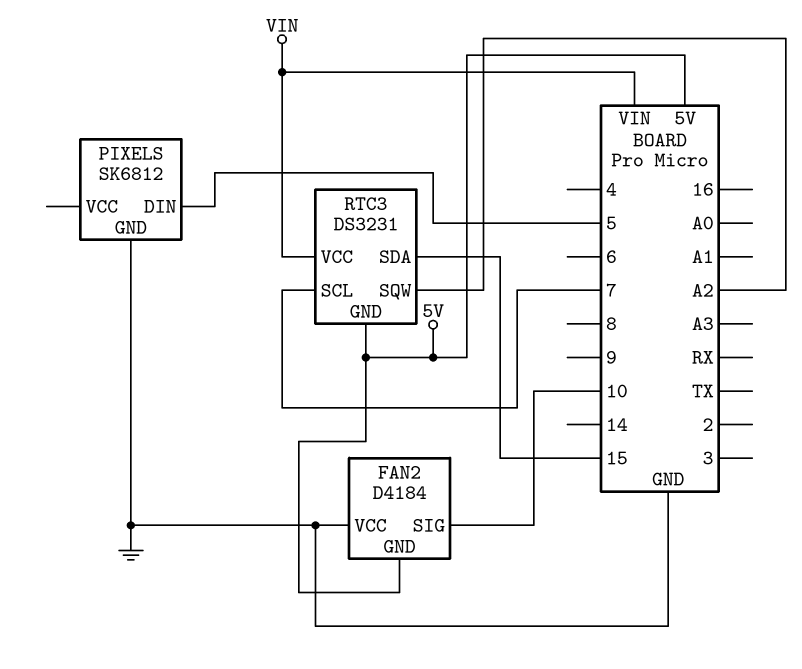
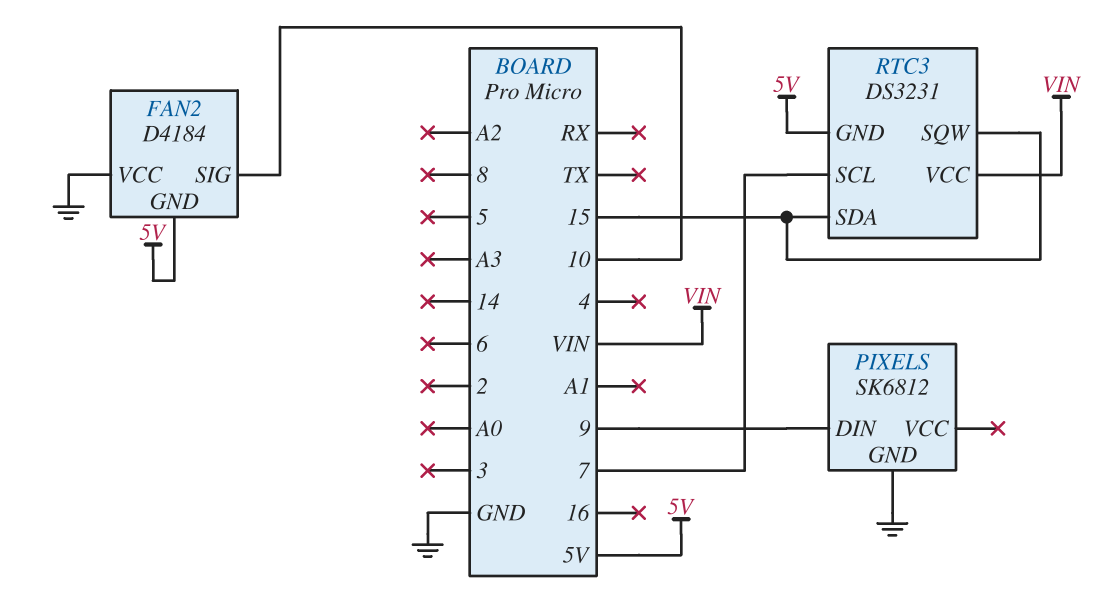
PIXELS pin DIN: 5 -> 9
RTC3 pin SQW: A2 -> 15

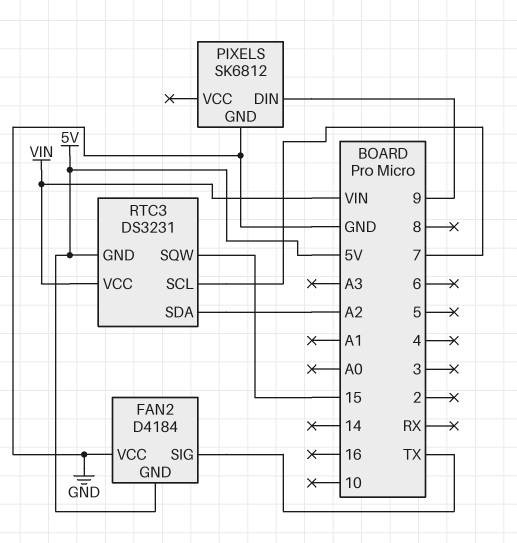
FAN2 pin SIG: 10 -> TX
RTC3 pin SDA: 15 -> A2

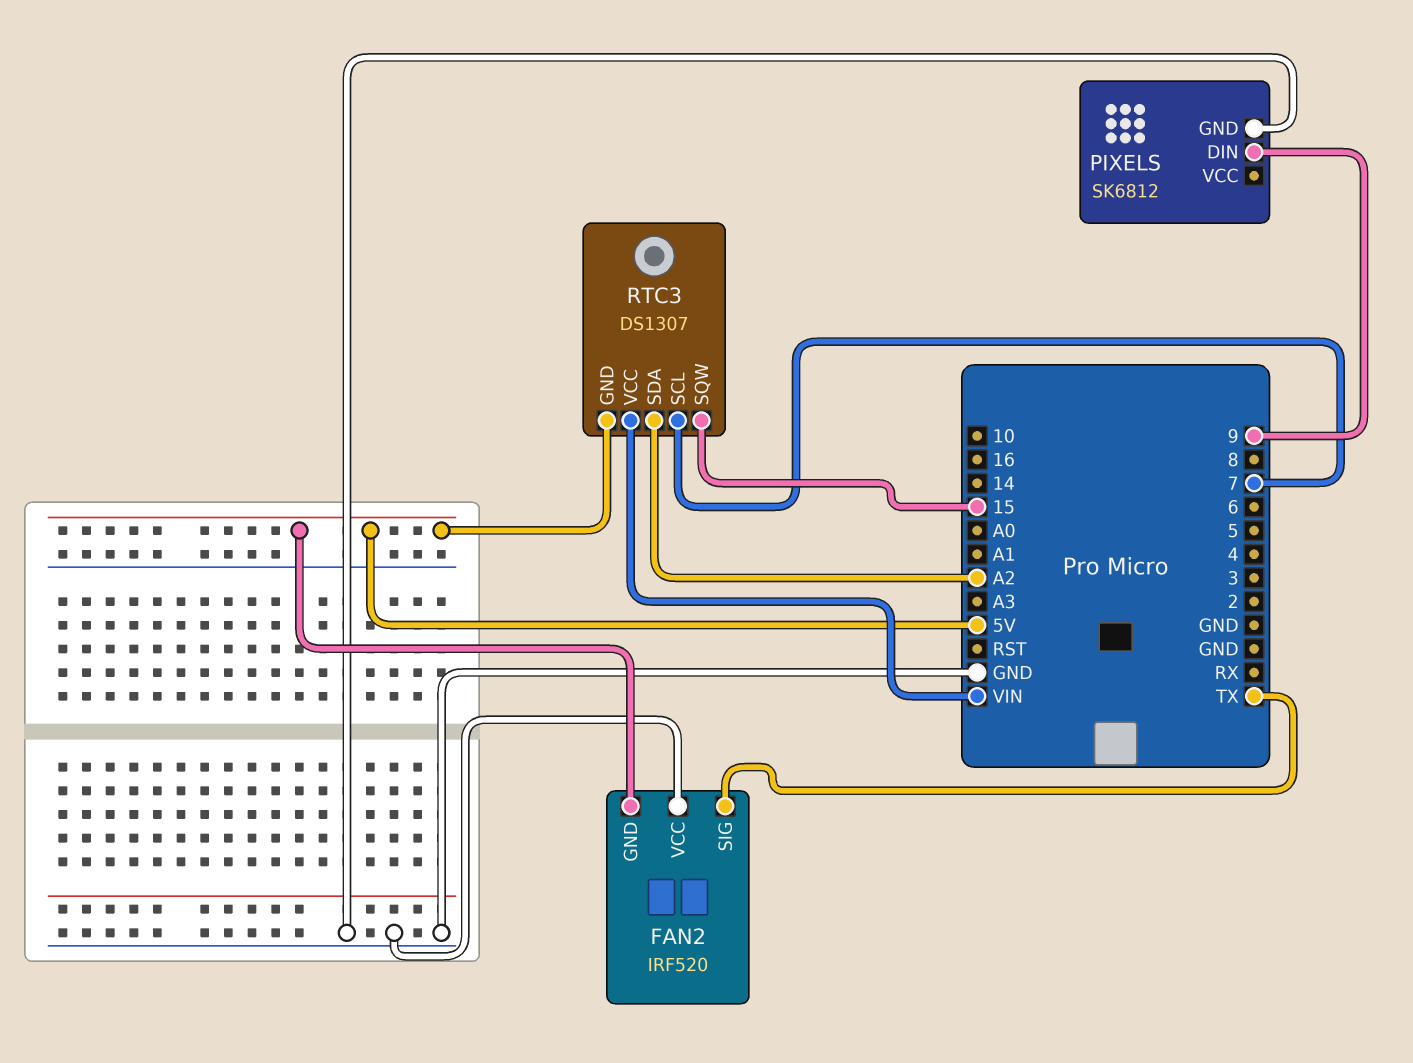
FAN2: D4184 -> IRF520
RTC3: DS3231 -> DS1307

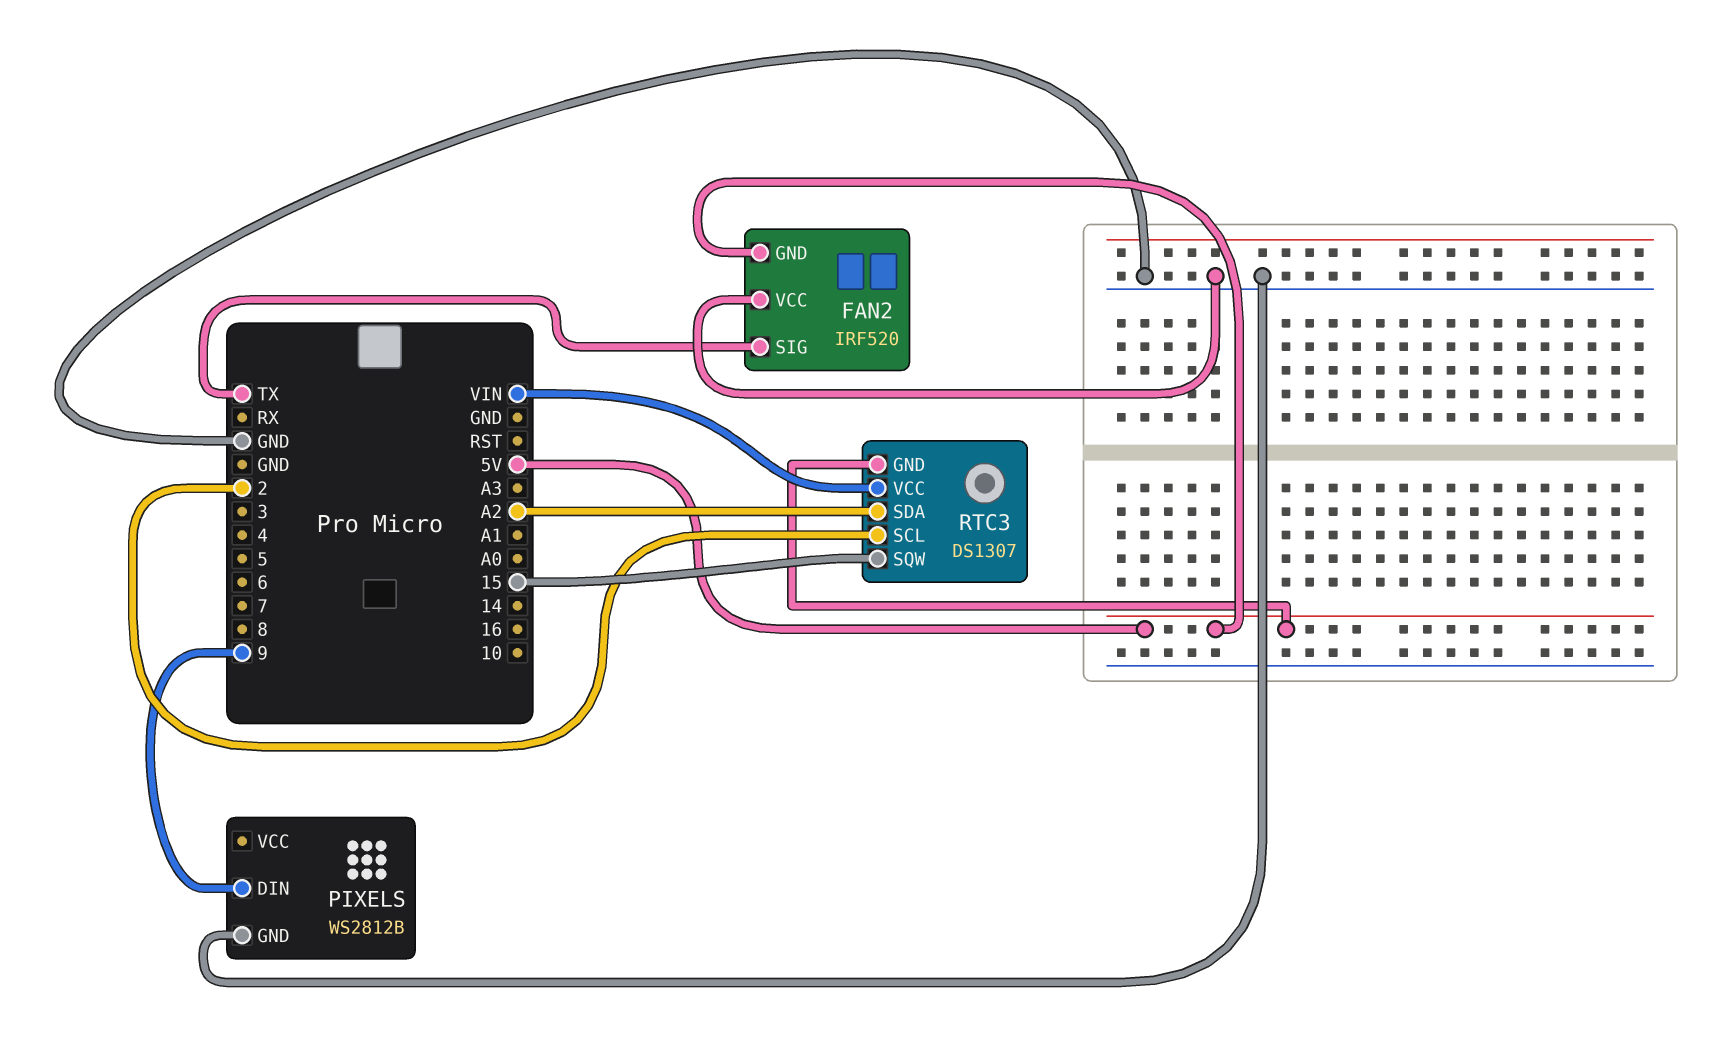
PIXELS: SK6812 -> WS2812B
RTC3 pin SCL: 7 -> 2

